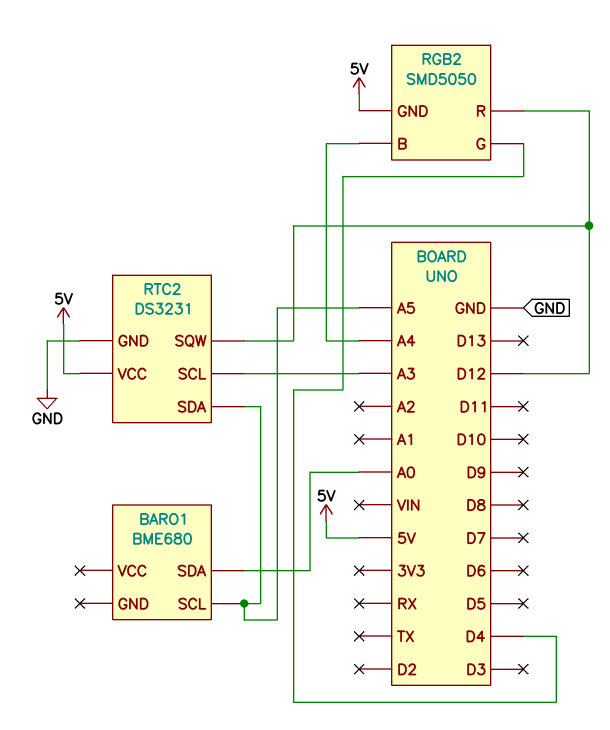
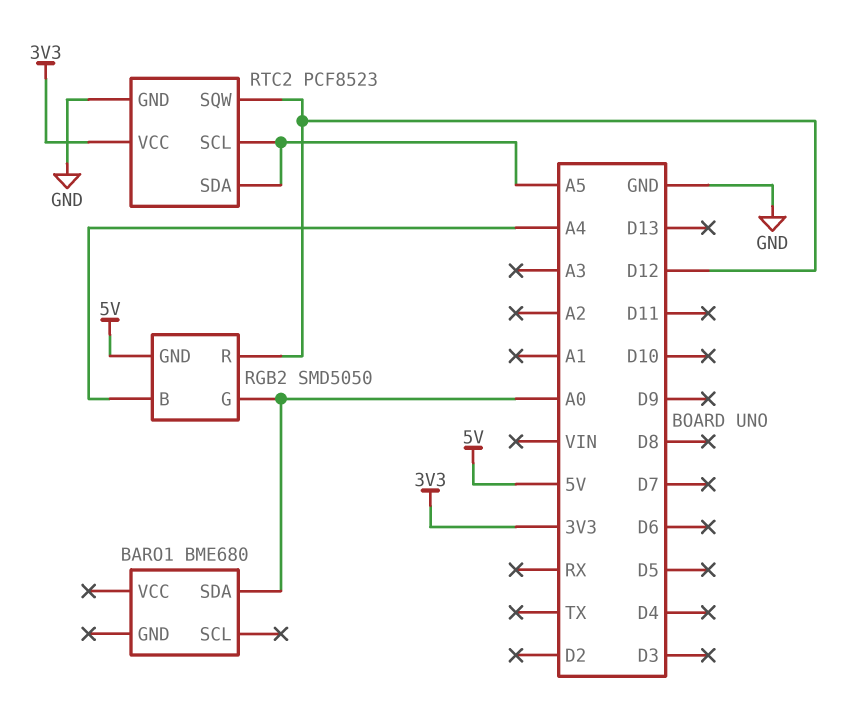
BARO1 pin SCL: A5 -> none
RGB2 pin G: D4 -> A0
RTC2: DS3231 -> PCF8523
RTC2 pin SCL: A3 -> A5
RTC2 pin VCC: 5V -> 3V3

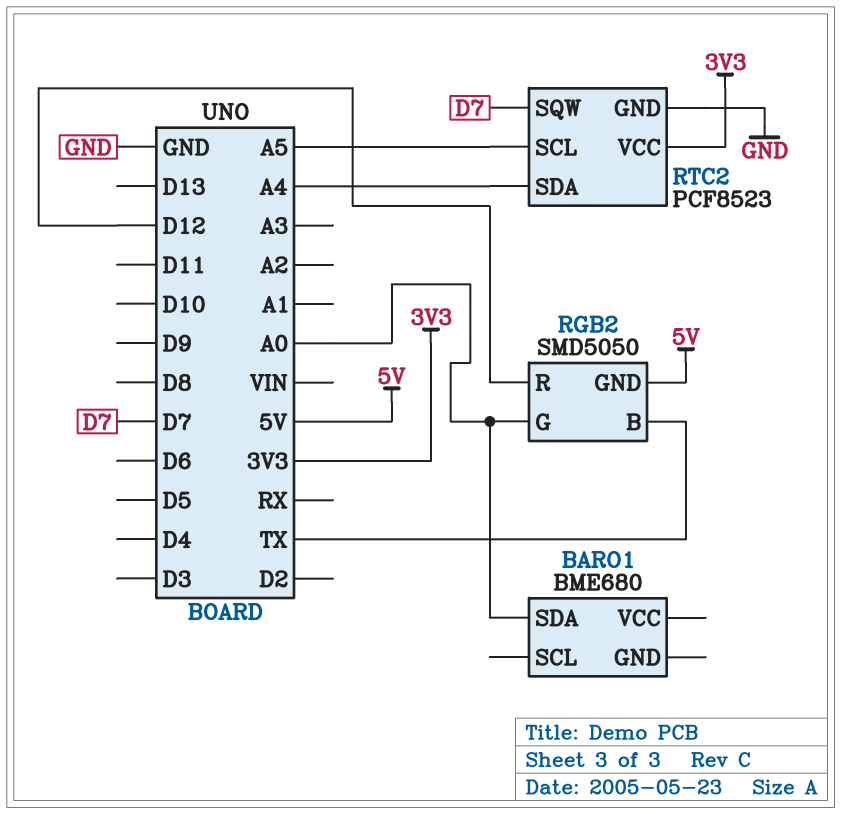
RGB2 pin B: A4 -> TX
RTC2 pin SDA: A5 -> A4
RTC2 pin SQW: D12 -> D7

